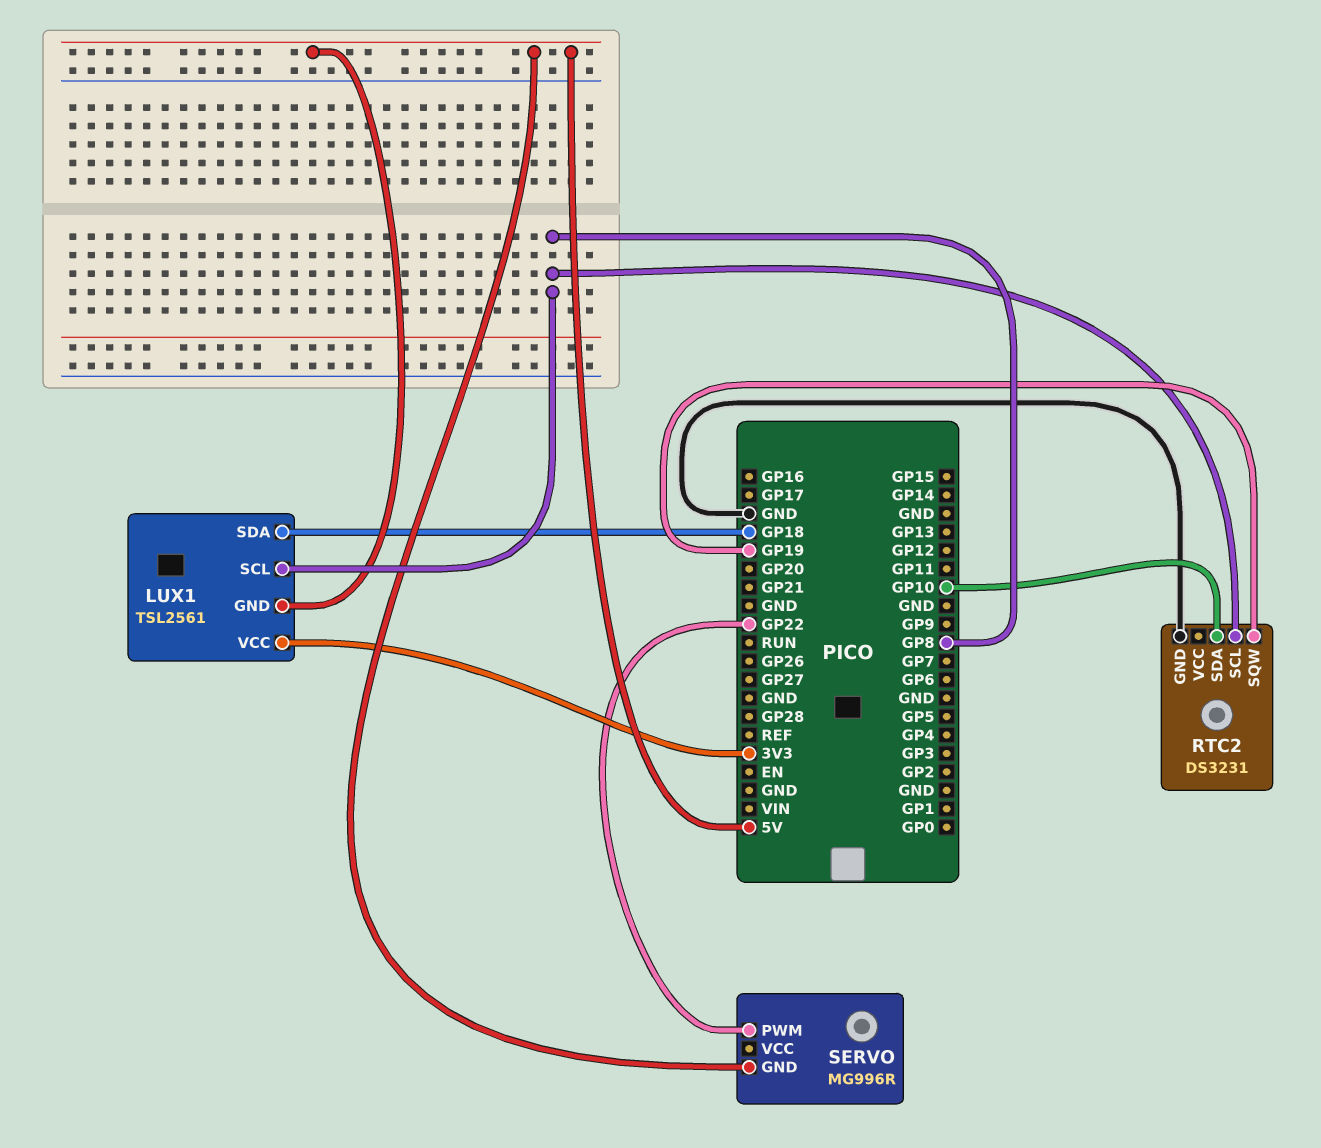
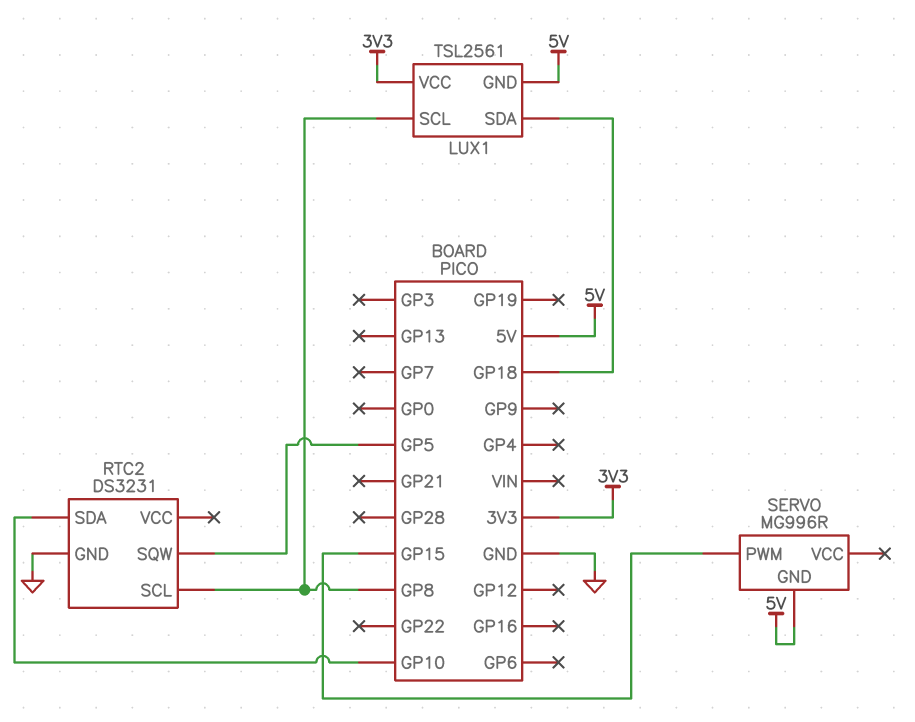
RTC2 pin SQW: GP19 -> GP5
SERVO pin PWM: GP22 -> GP15

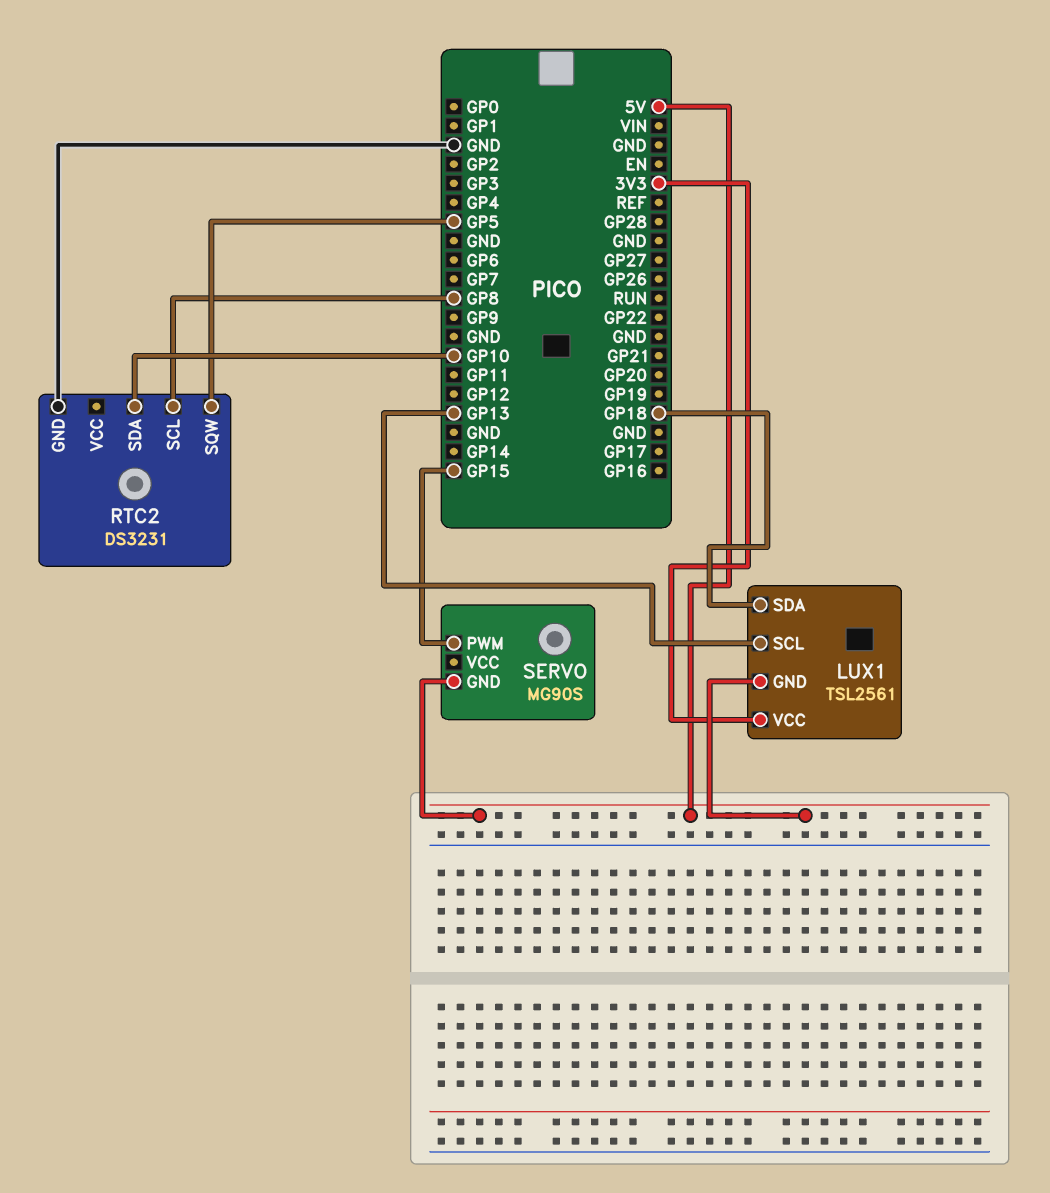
LUX1 pin SCL: GP8 -> GP13
SERVO: MG996R -> MG90S

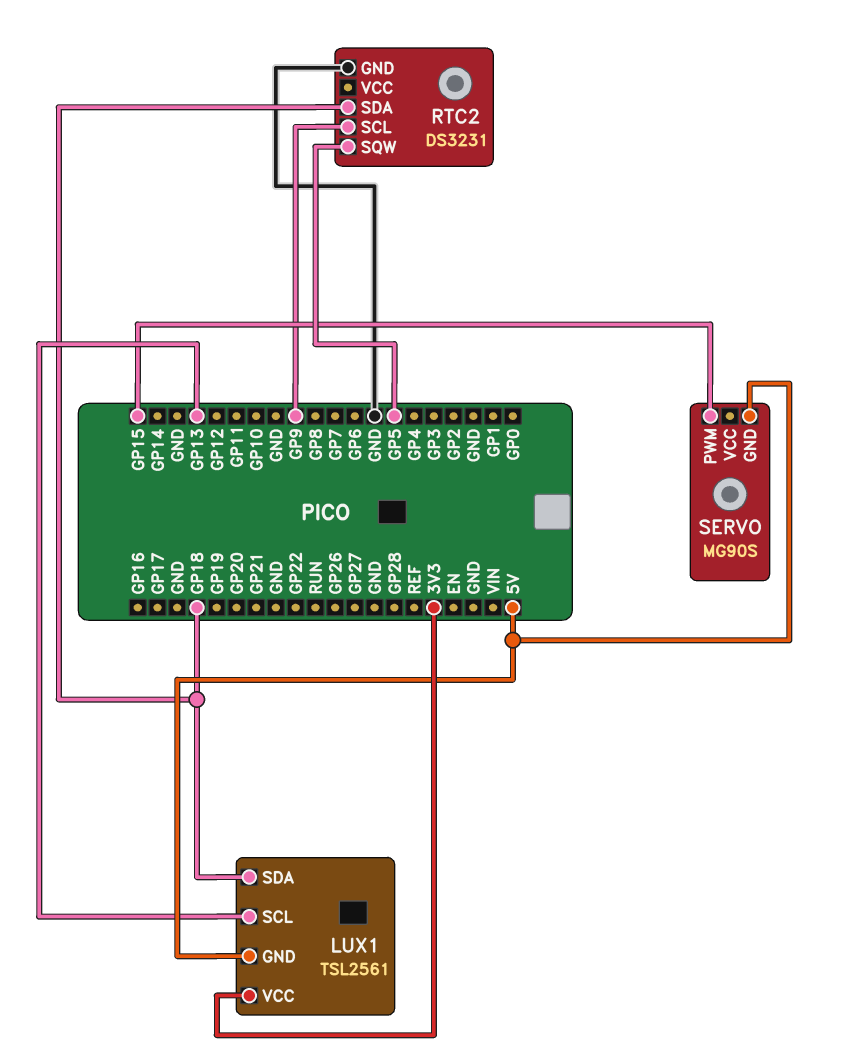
RTC2 pin SCL: GP8 -> GP9
RTC2 pin SDA: GP10 -> GP18

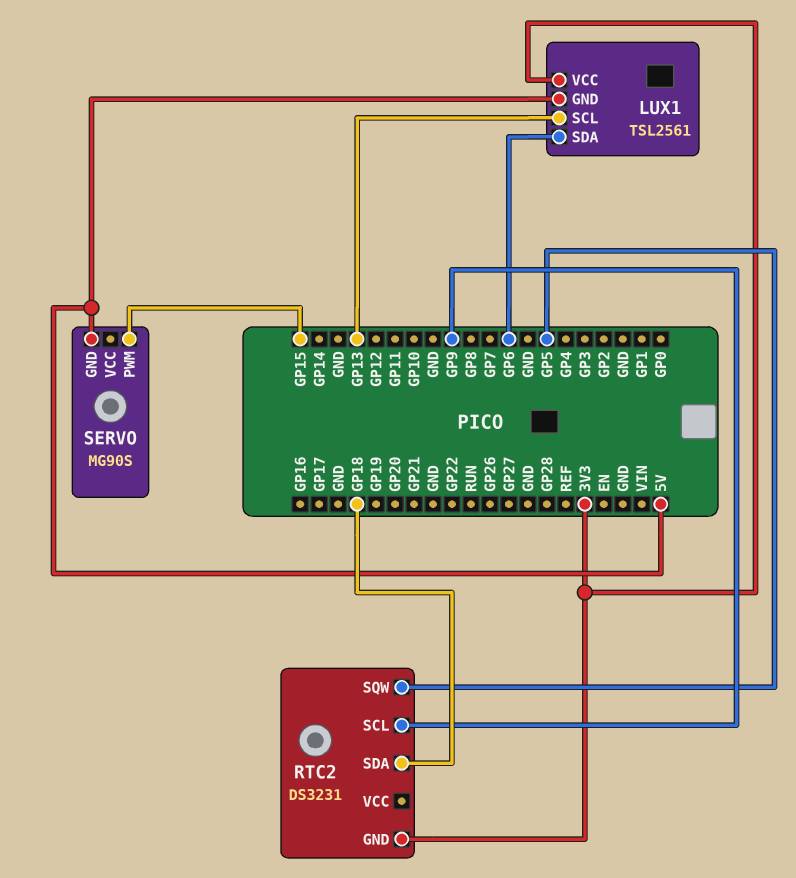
LUX1 pin SDA: GP18 -> GP6
RTC2 pin GND: GND -> 3V3

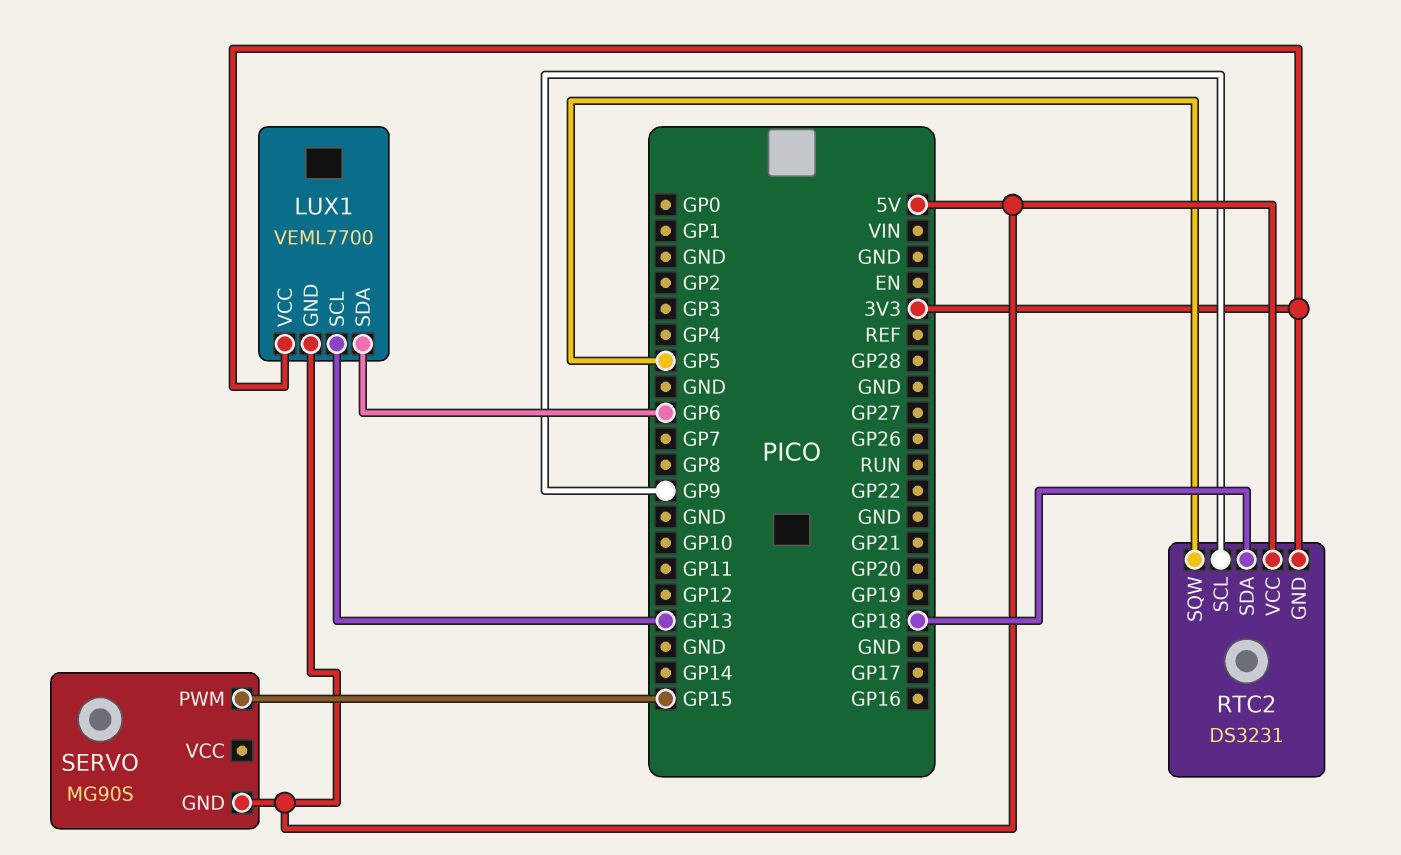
LUX1: TSL2561 -> VEML7700
RTC2 pin VCC: none -> 5V

